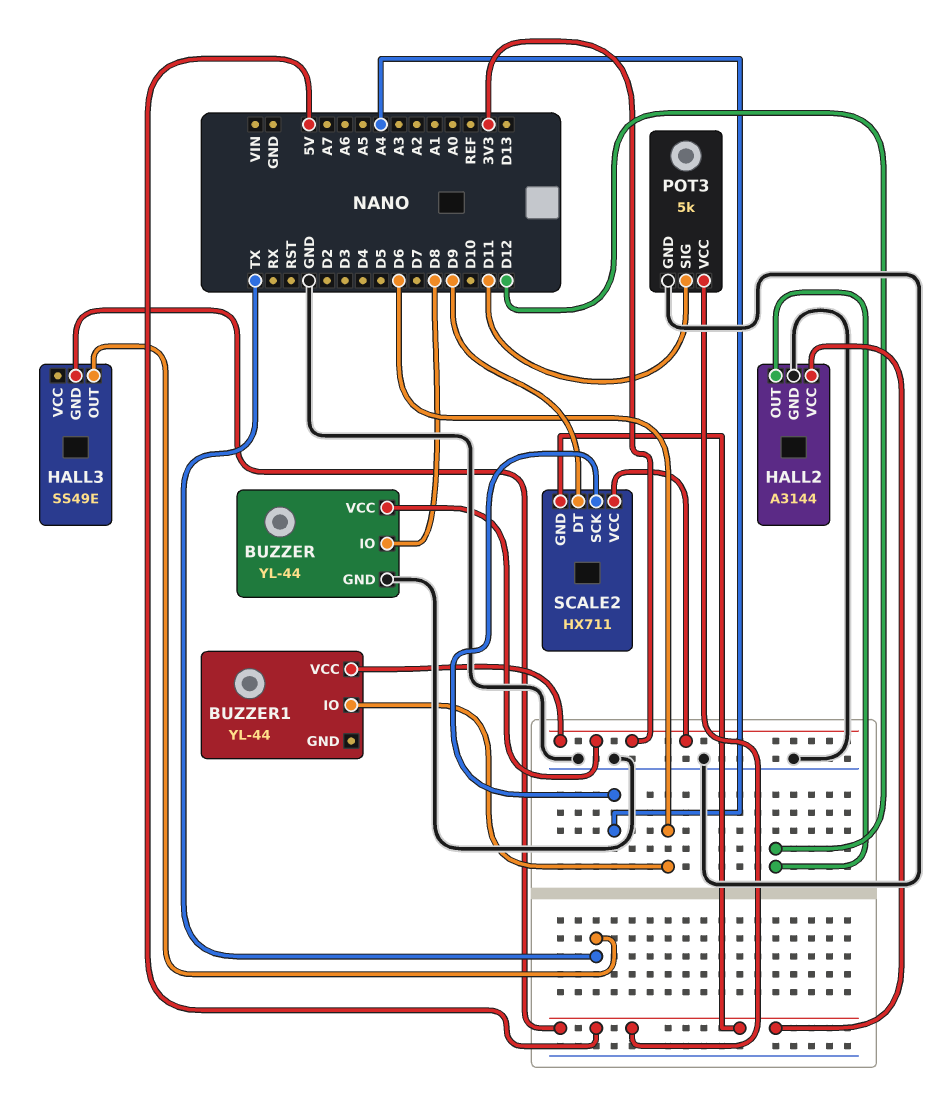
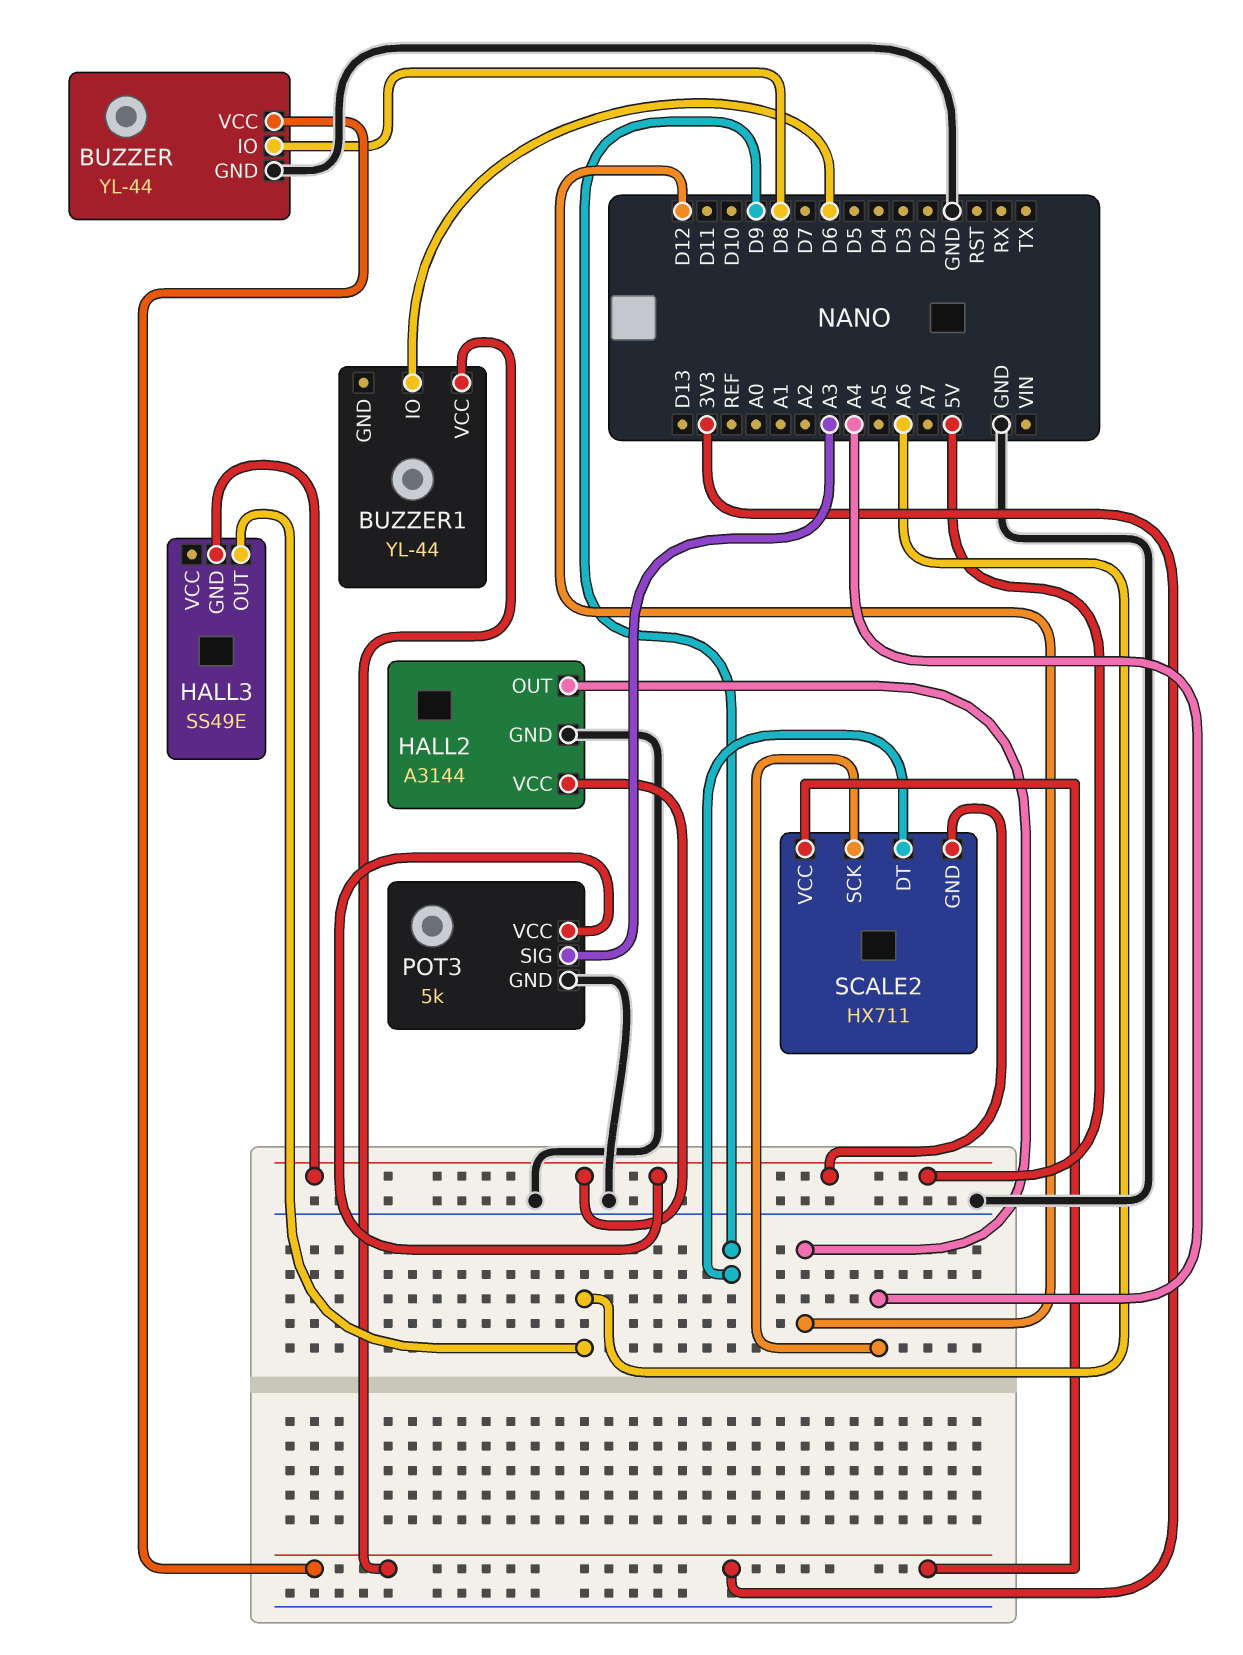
HALL3 pin OUT: TX -> A6
POT3 pin SIG: D11 -> A3

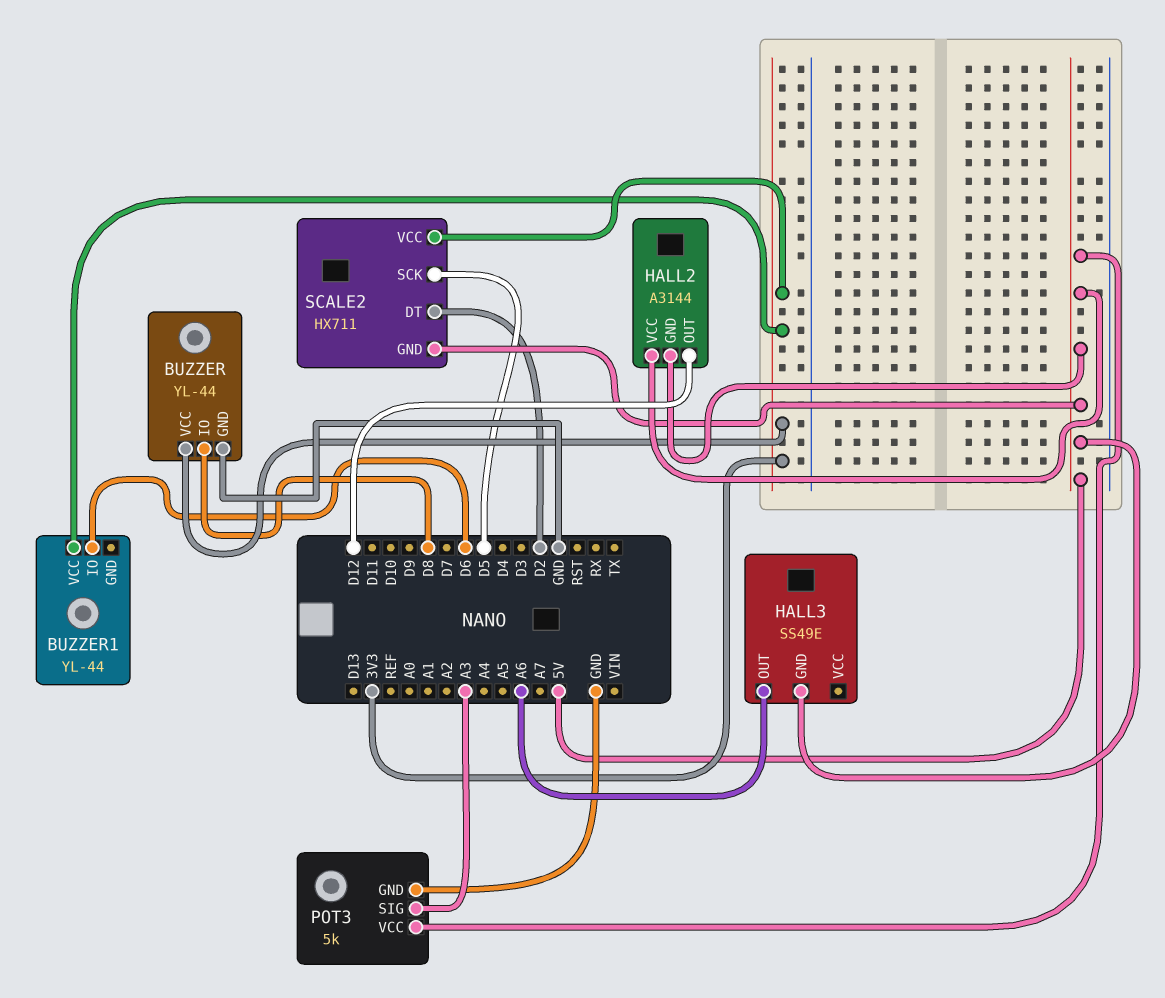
HALL2 pin GND: GND -> 5V
SCALE2 pin DT: D9 -> D2
SCALE2 pin SCK: A4 -> D5

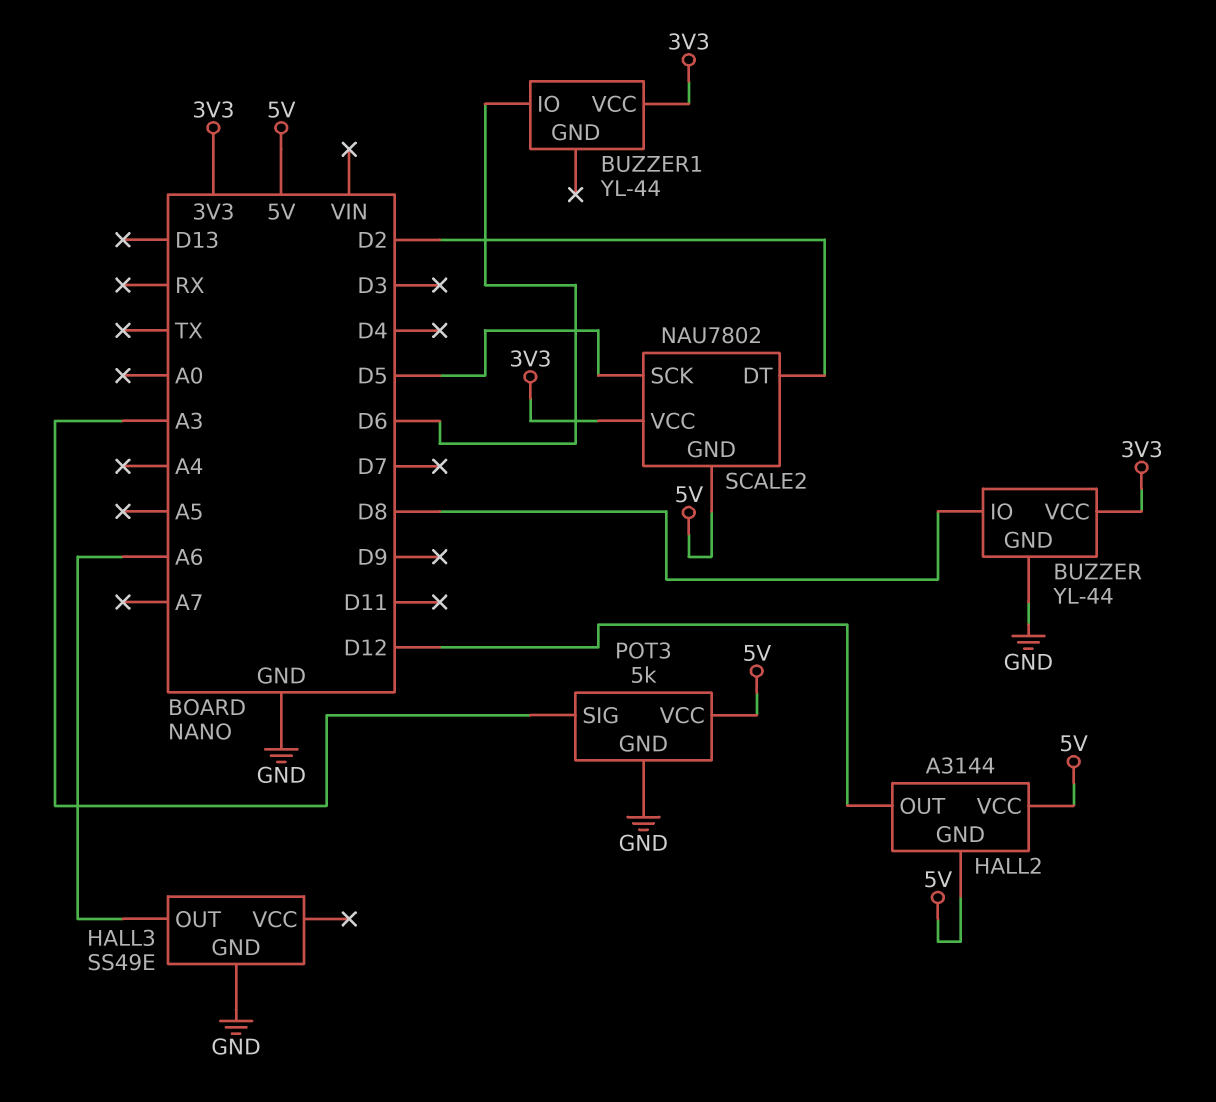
HALL3 pin GND: 5V -> GND
SCALE2: HX711 -> NAU7802

